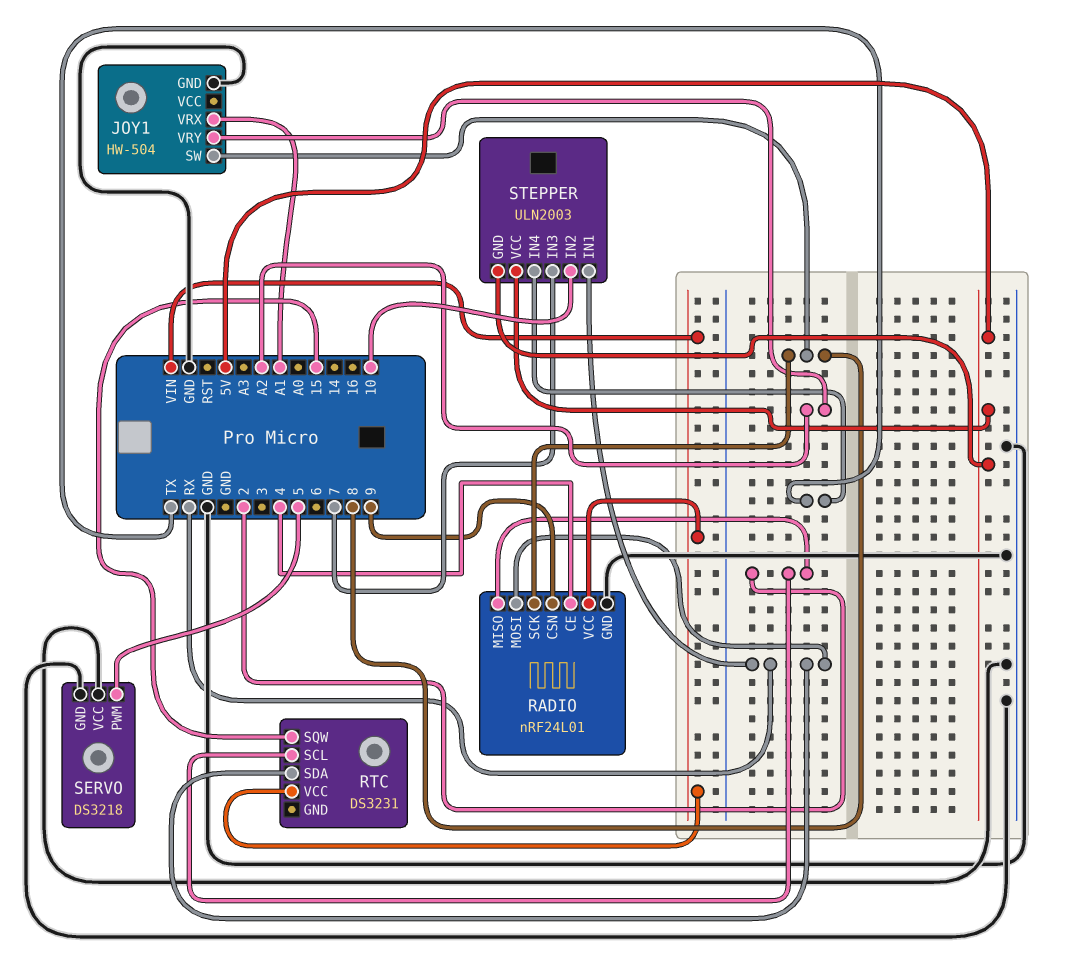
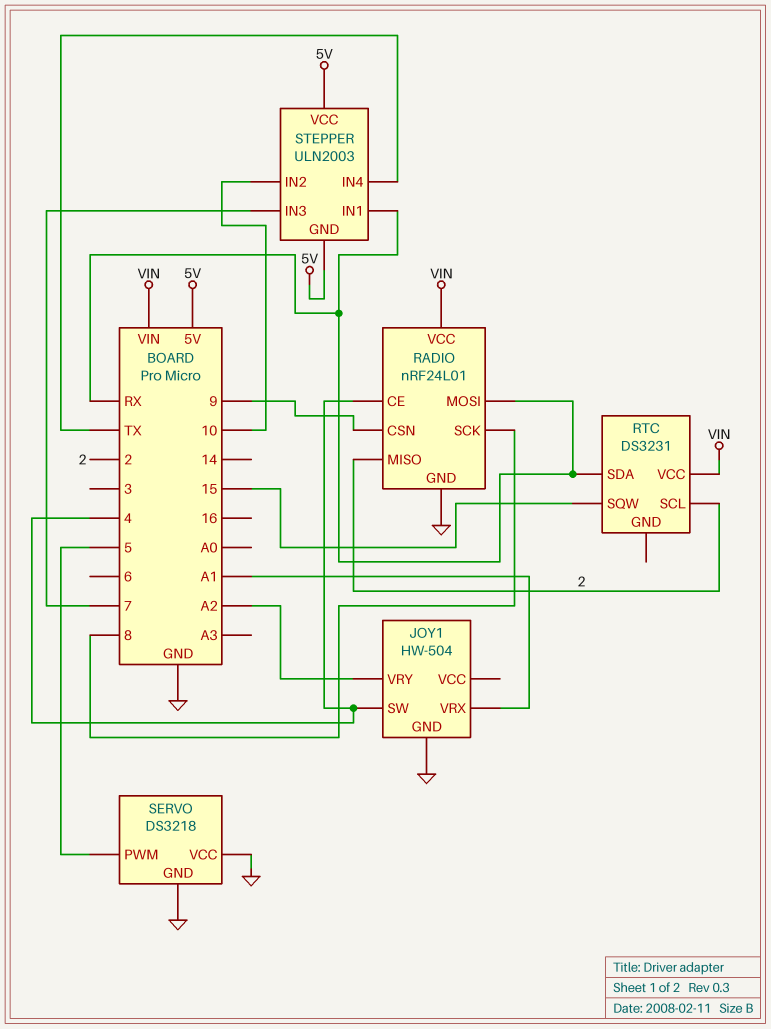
JOY1 pin SW: 8 -> 4

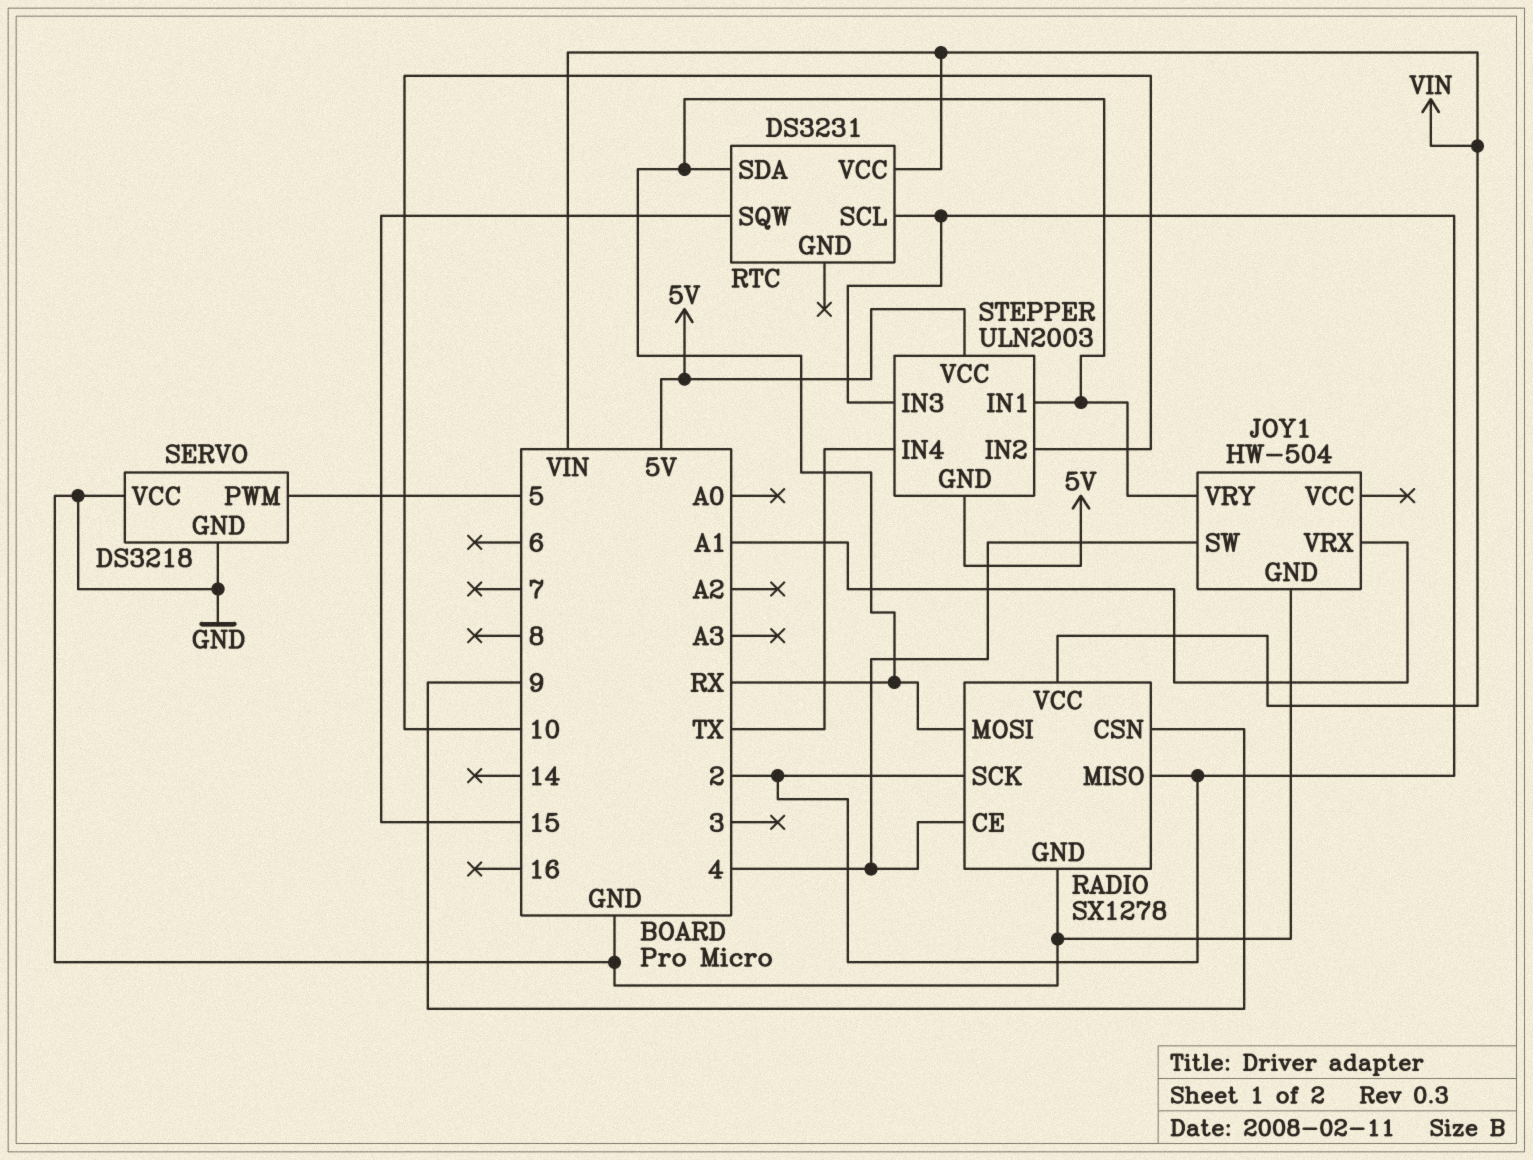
JOY1 pin VRY: A2 -> RX
RADIO: nRF24L01 -> SX1278
RADIO pin SCK: 8 -> 2
STEPPER pin IN3: 7 -> 2

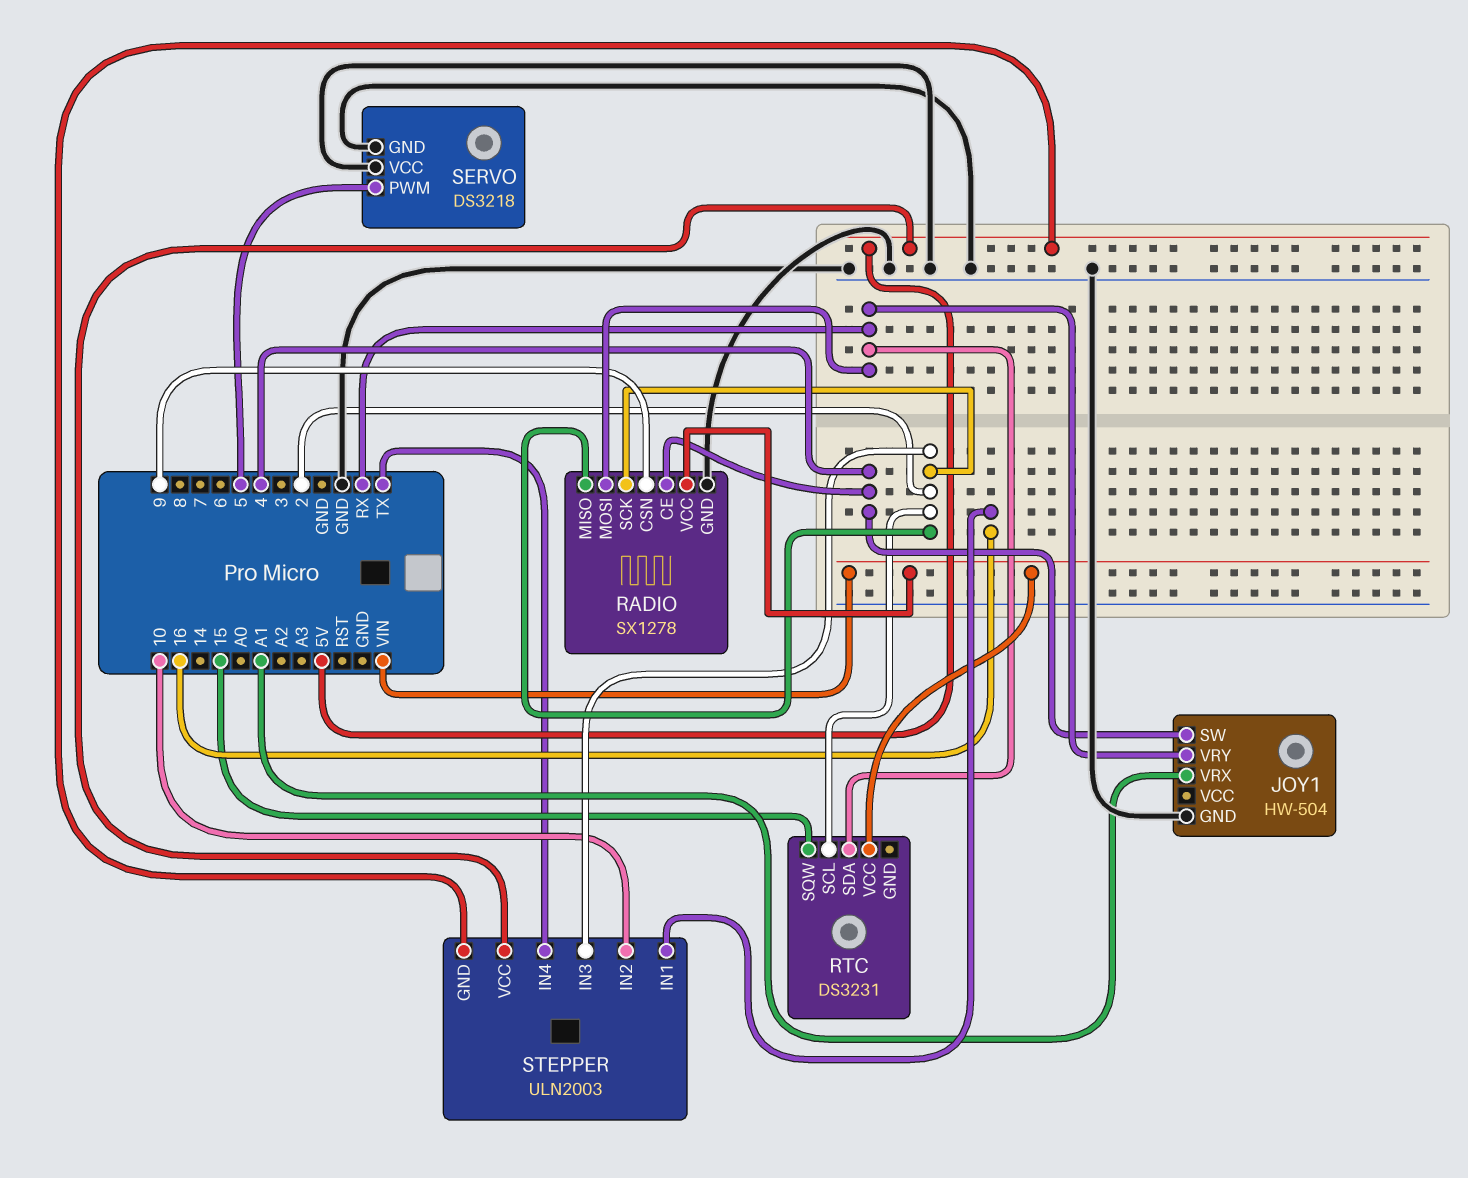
STEPPER pin IN1: RX -> 16

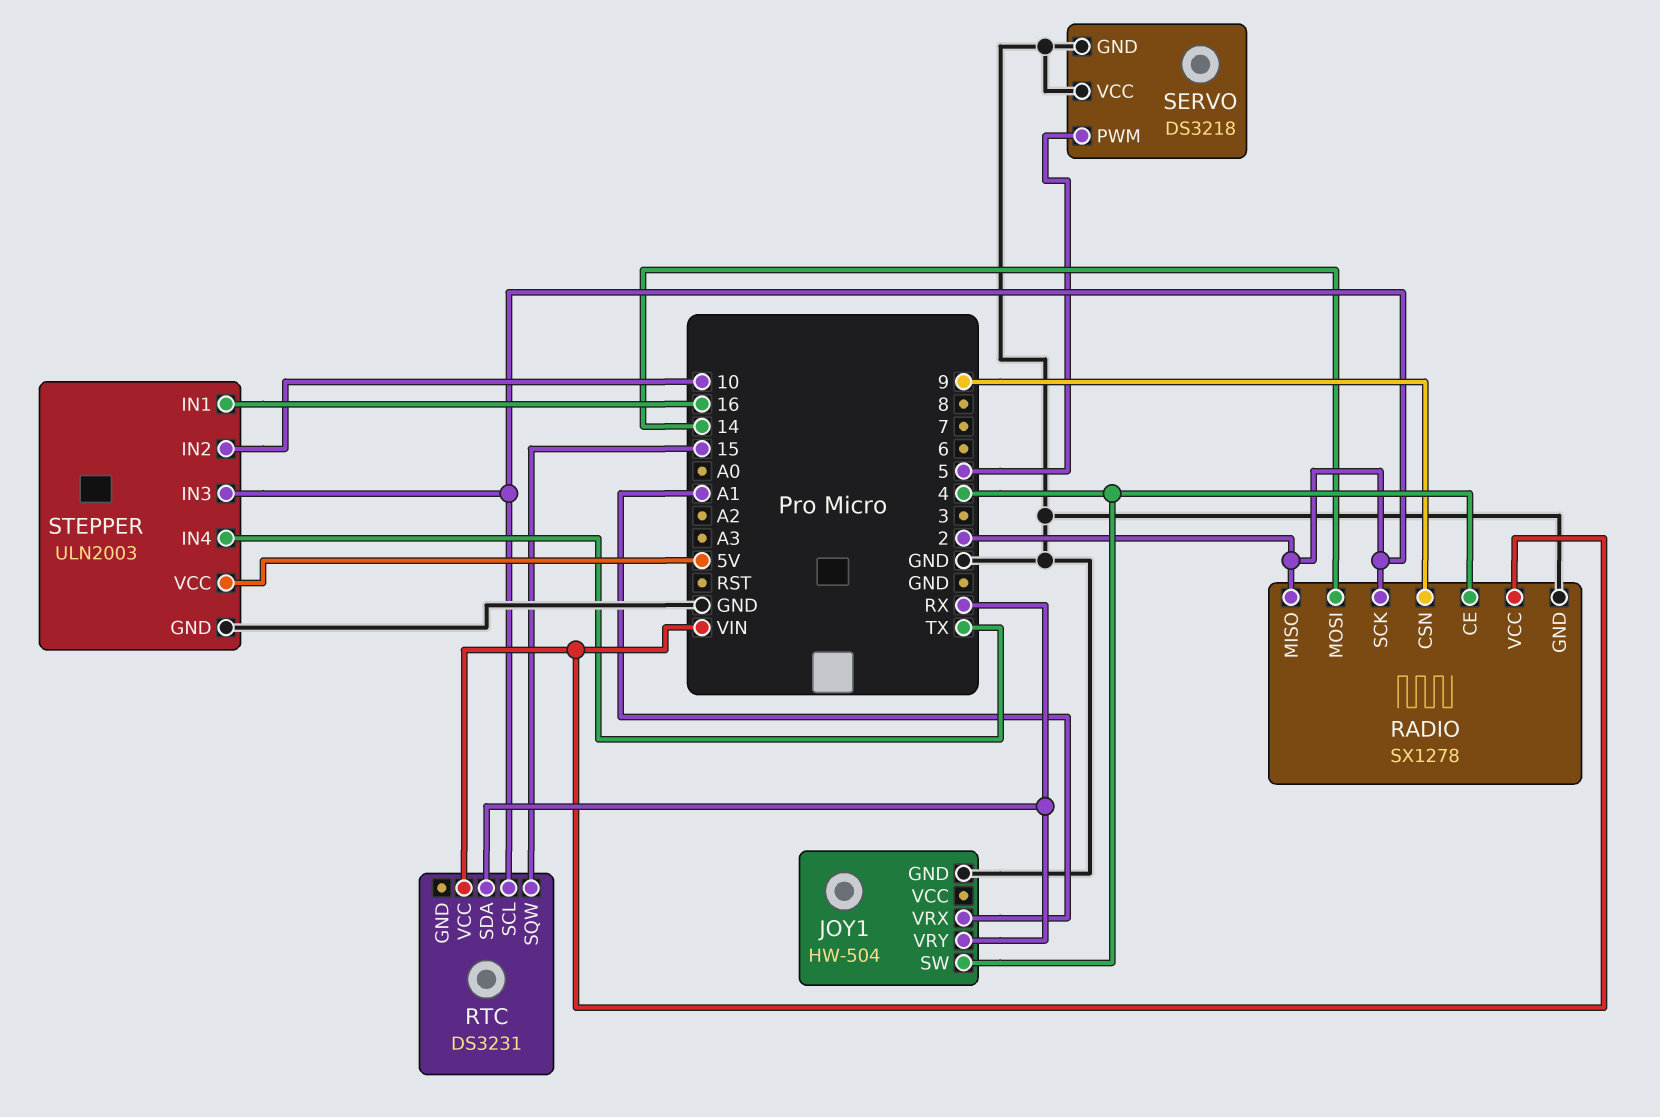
RADIO pin MOSI: RX -> 14
STEPPER pin GND: 5V -> GND

